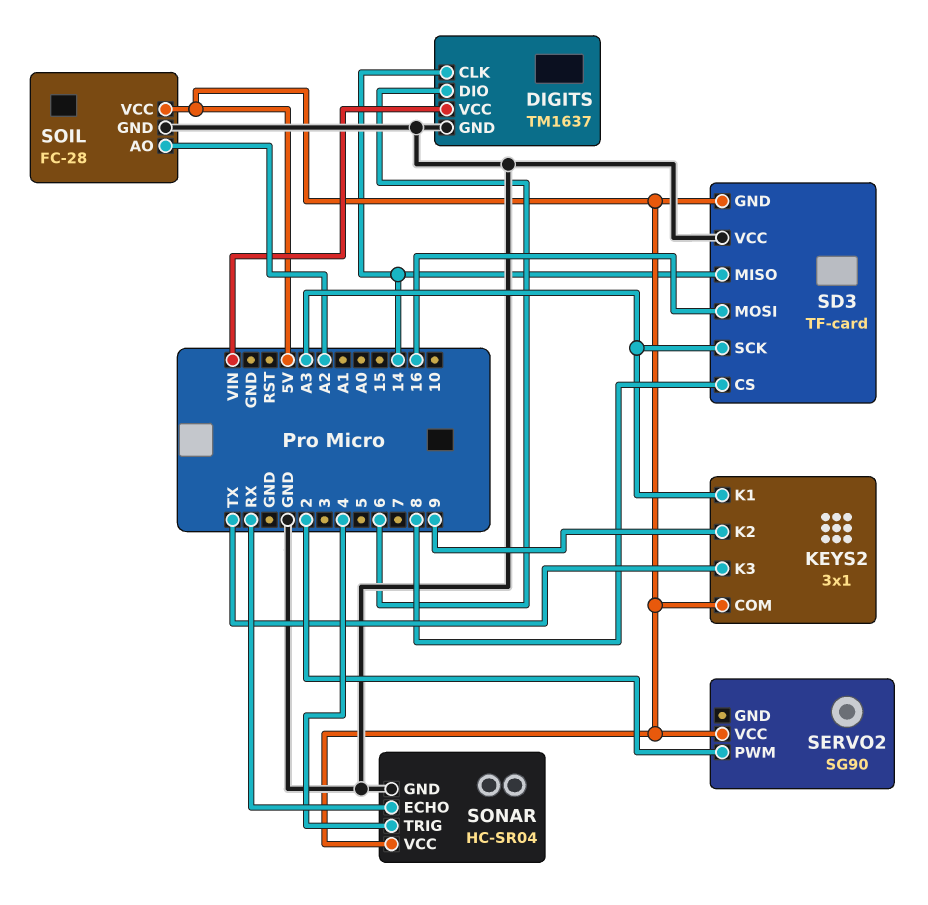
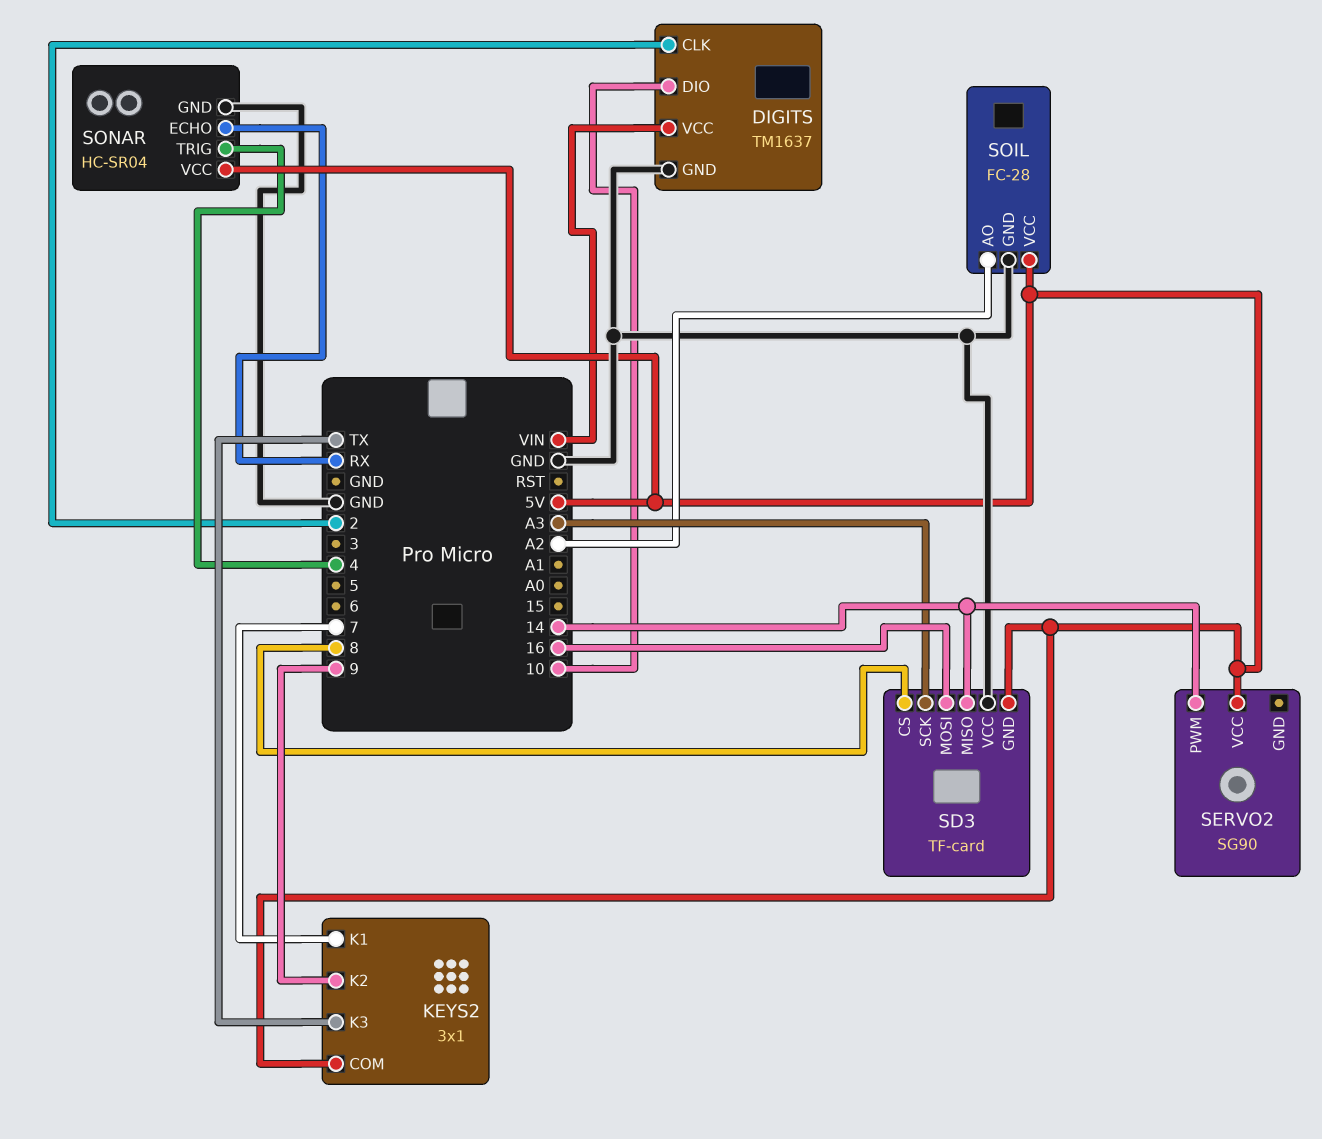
DIGITS pin CLK: 14 -> 2
DIGITS pin DIO: 6 -> 10
KEYS2 pin K1: A3 -> 7
SERVO2 pin PWM: 2 -> 14

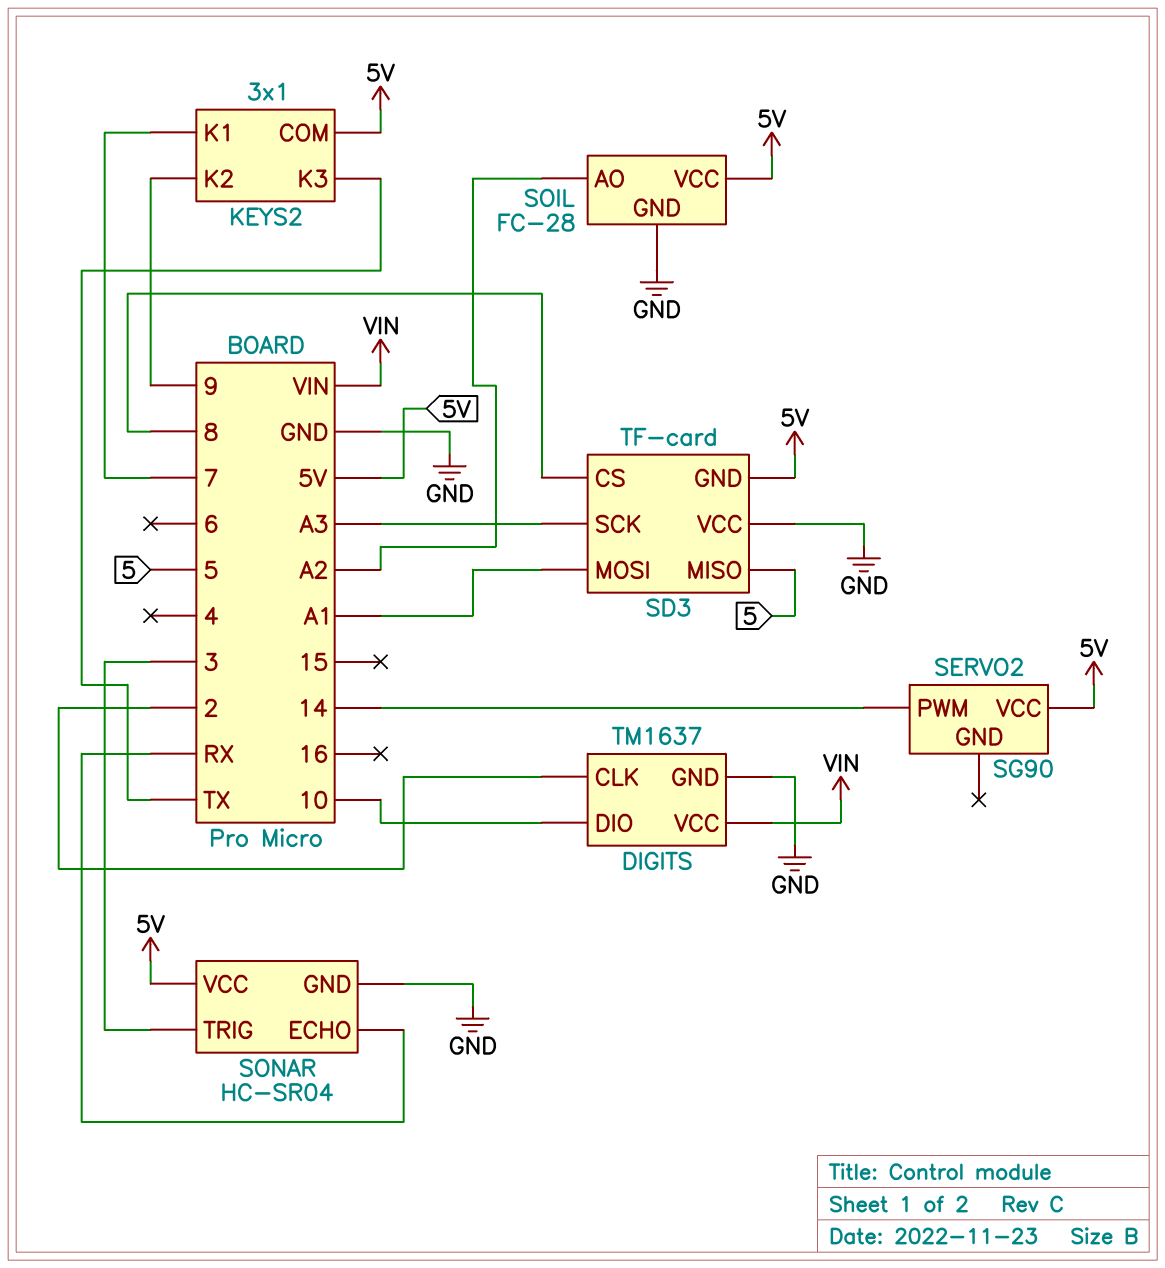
SD3 pin MISO: 14 -> 5
SD3 pin MOSI: 16 -> A1
SONAR pin TRIG: 4 -> 3

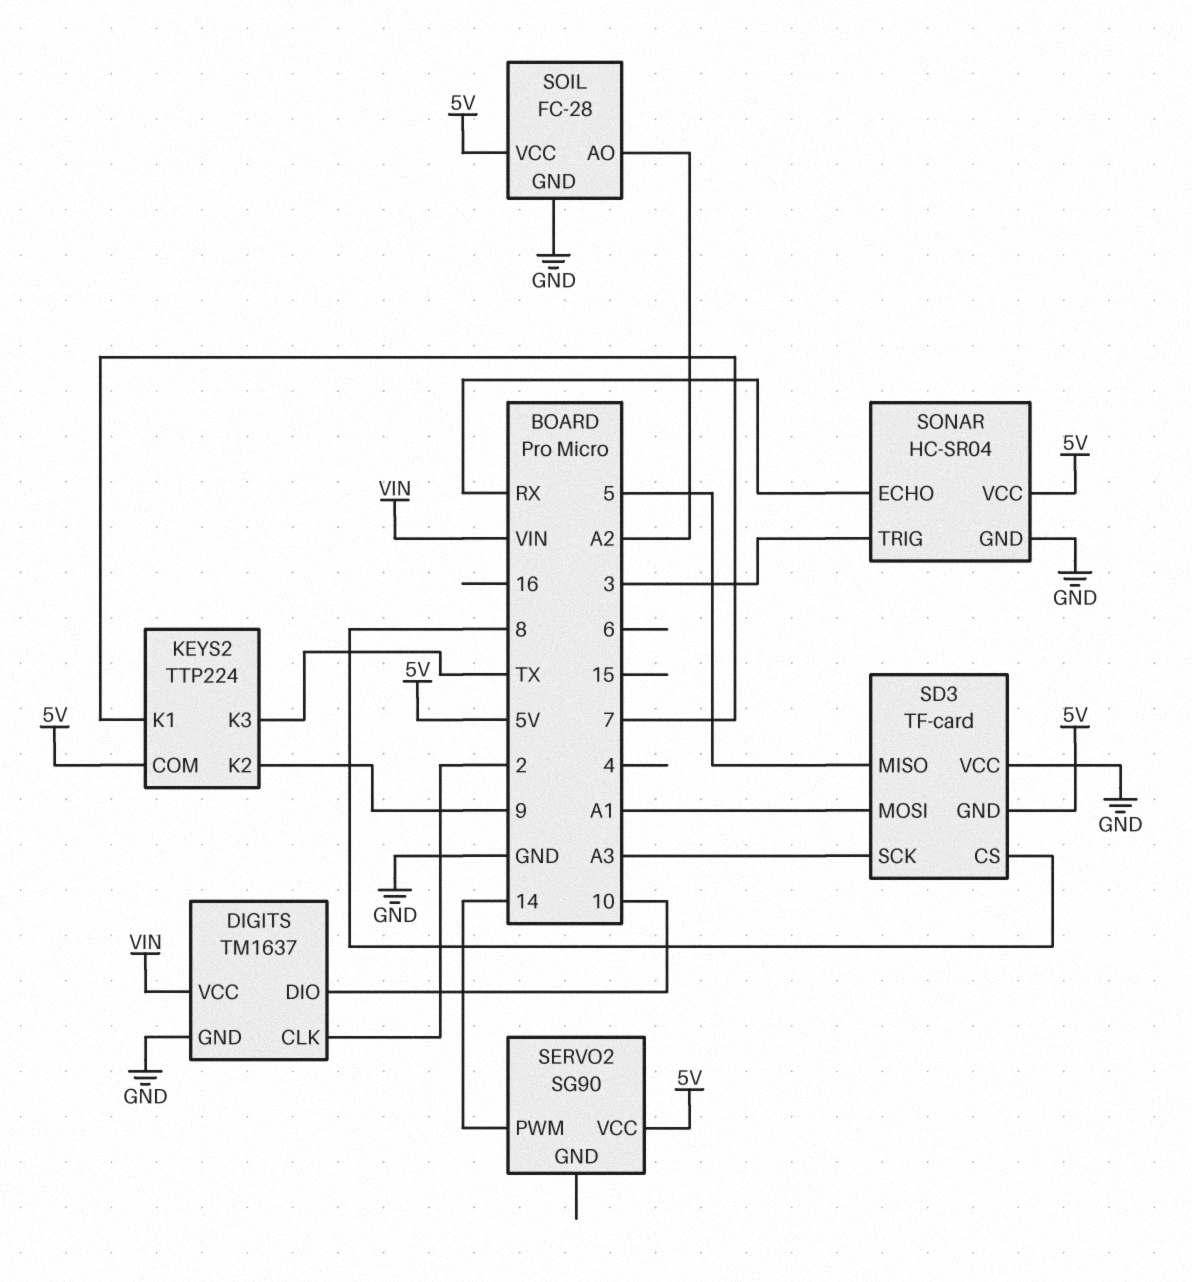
KEYS2: 3x1 -> TTP224

